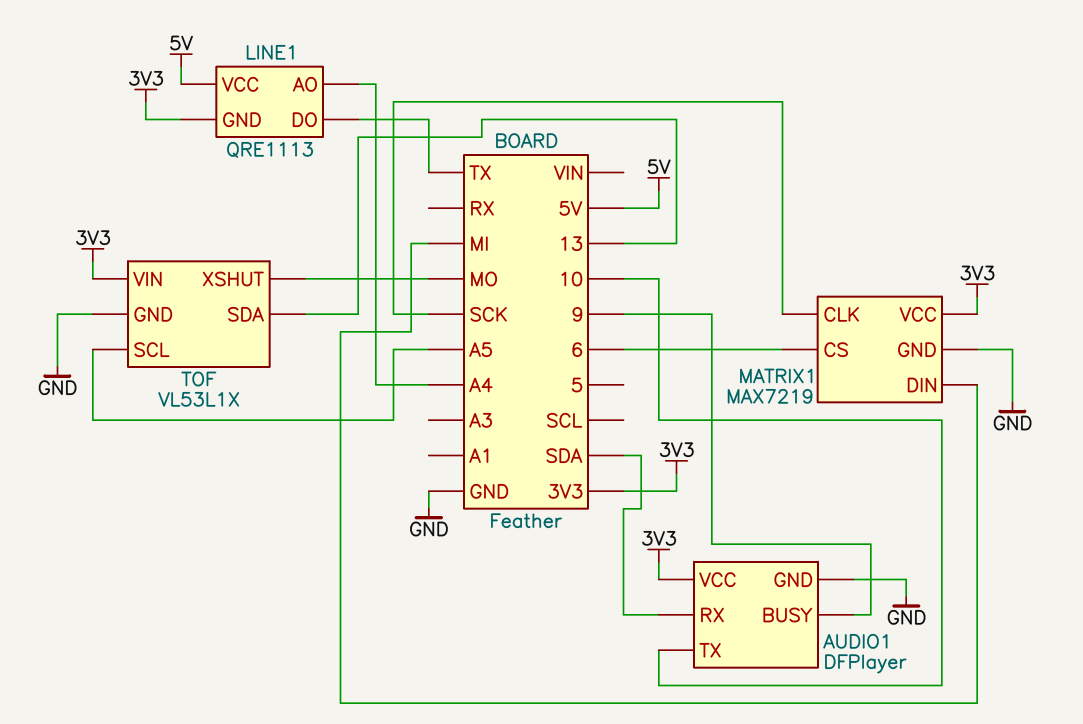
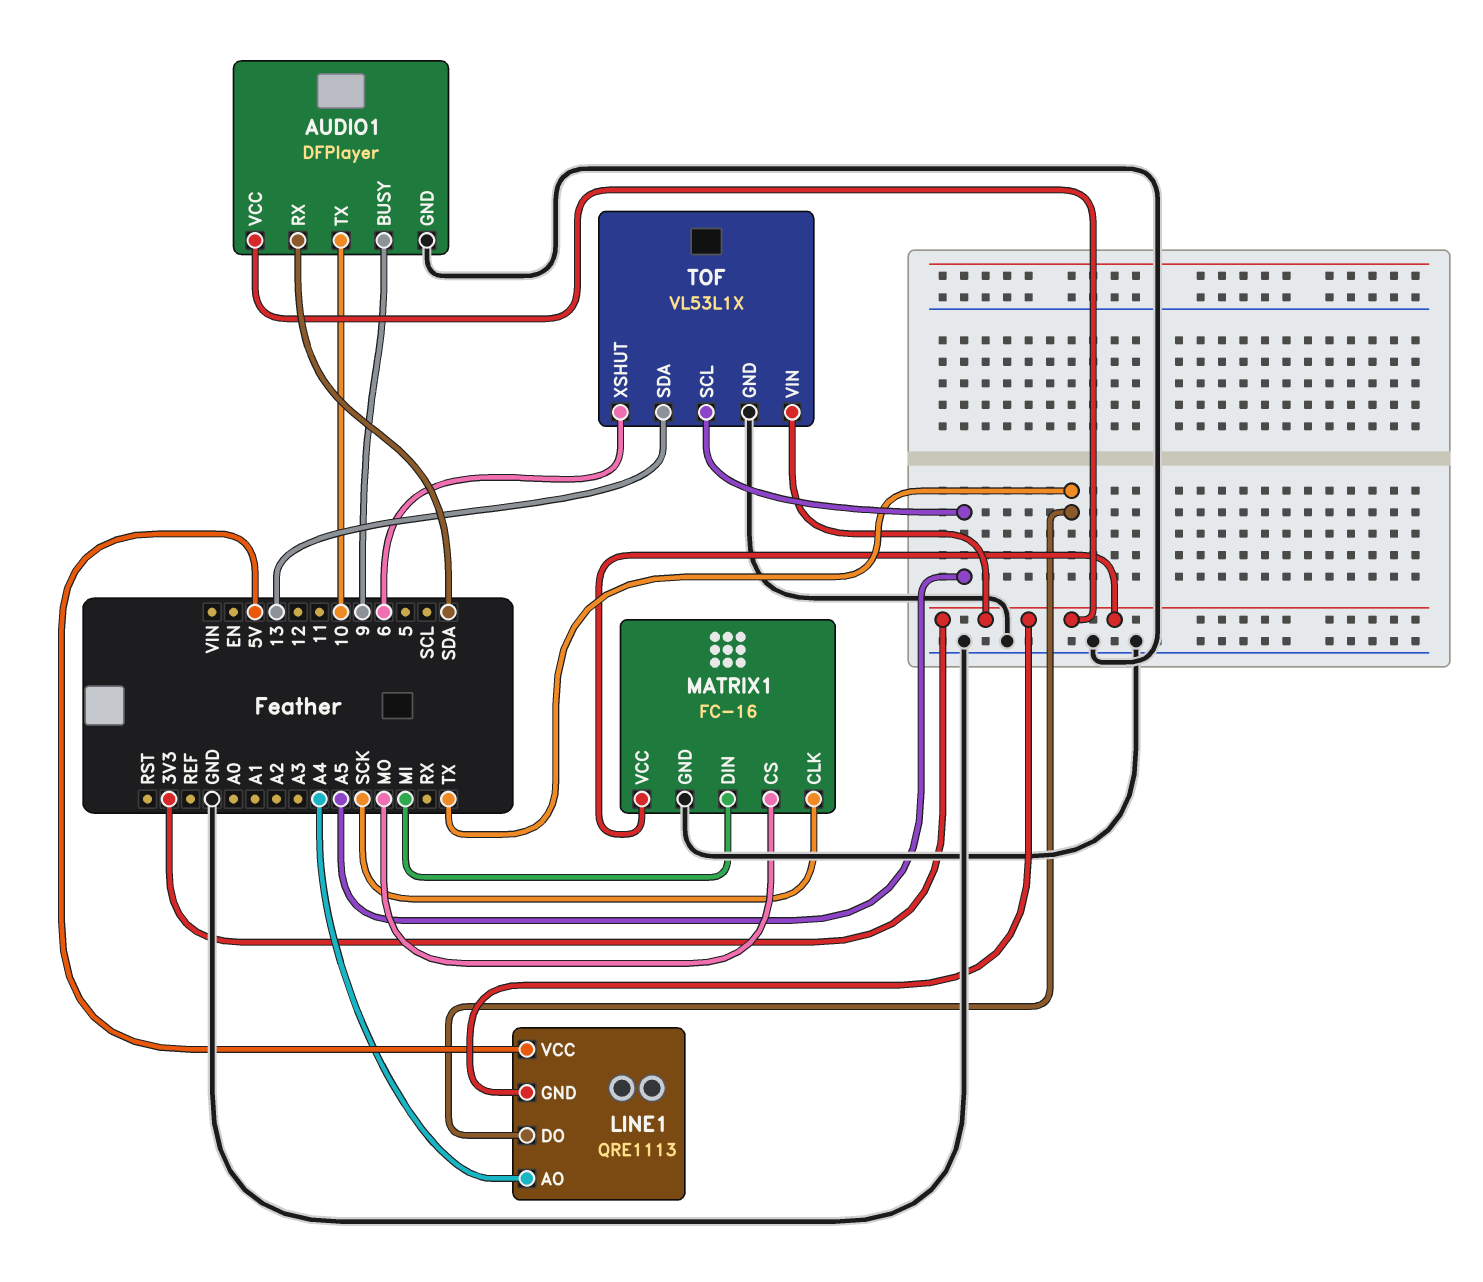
MATRIX1: MAX7219 -> FC-16
MATRIX1 pin CS: 6 -> MO
TOF pin XSHUT: MO -> 6

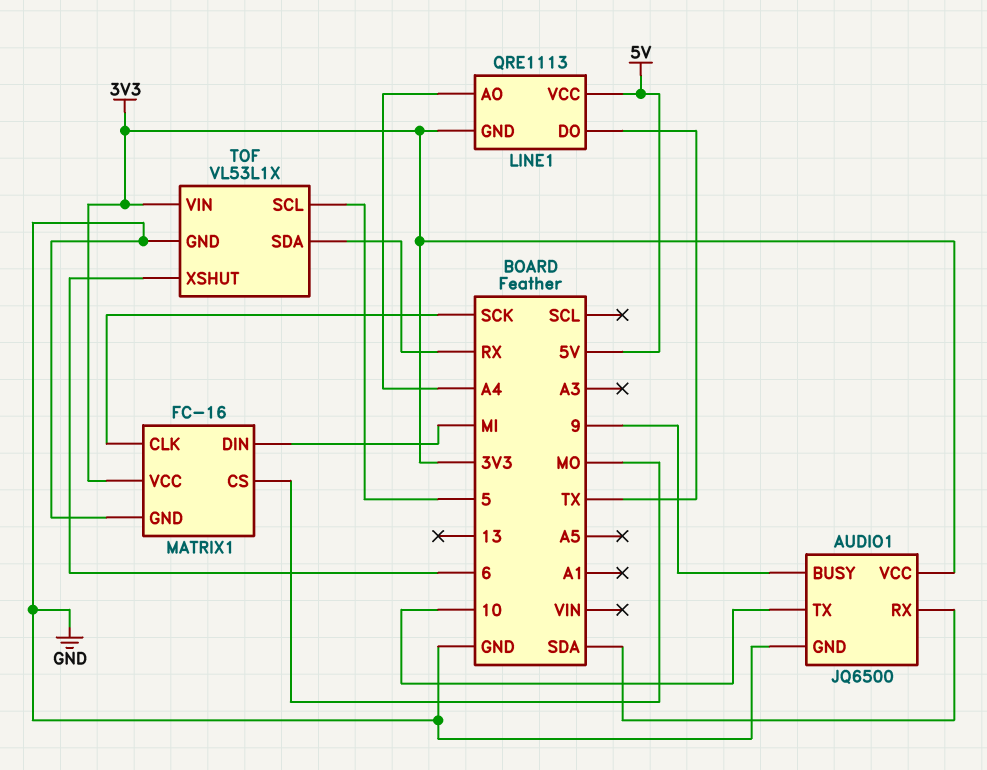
AUDIO1: DFPlayer -> JQ6500
TOF pin SCL: A5 -> 5
TOF pin SDA: 13 -> RX

